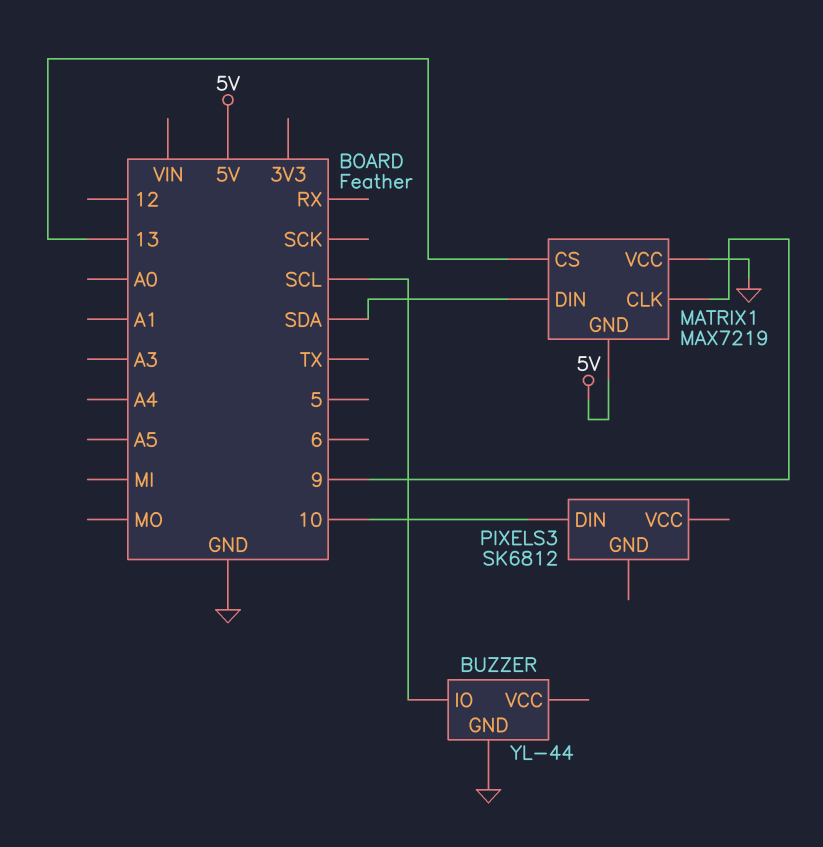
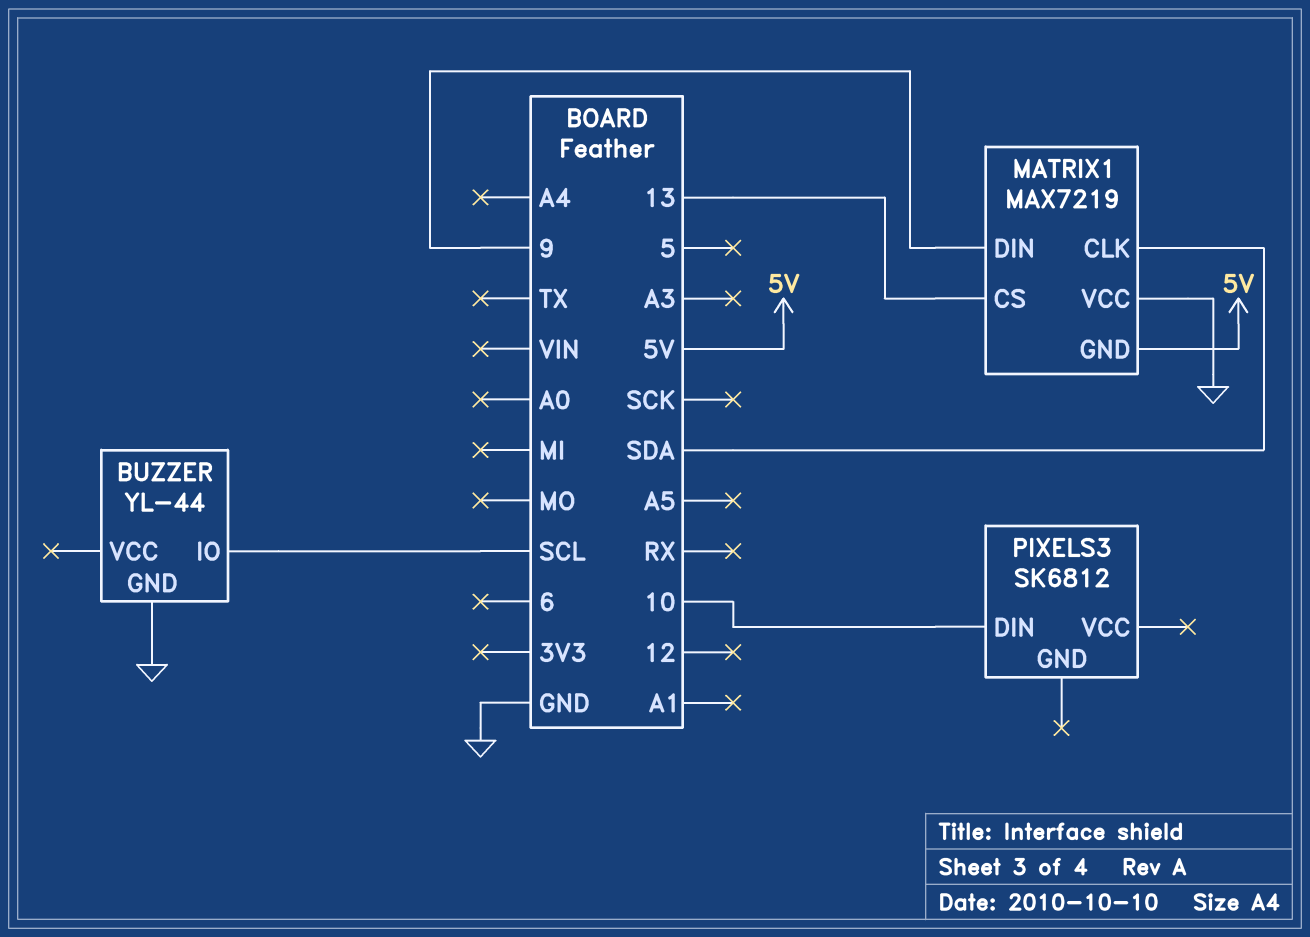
MATRIX1 pin CLK: 9 -> SDA
MATRIX1 pin DIN: SDA -> 9

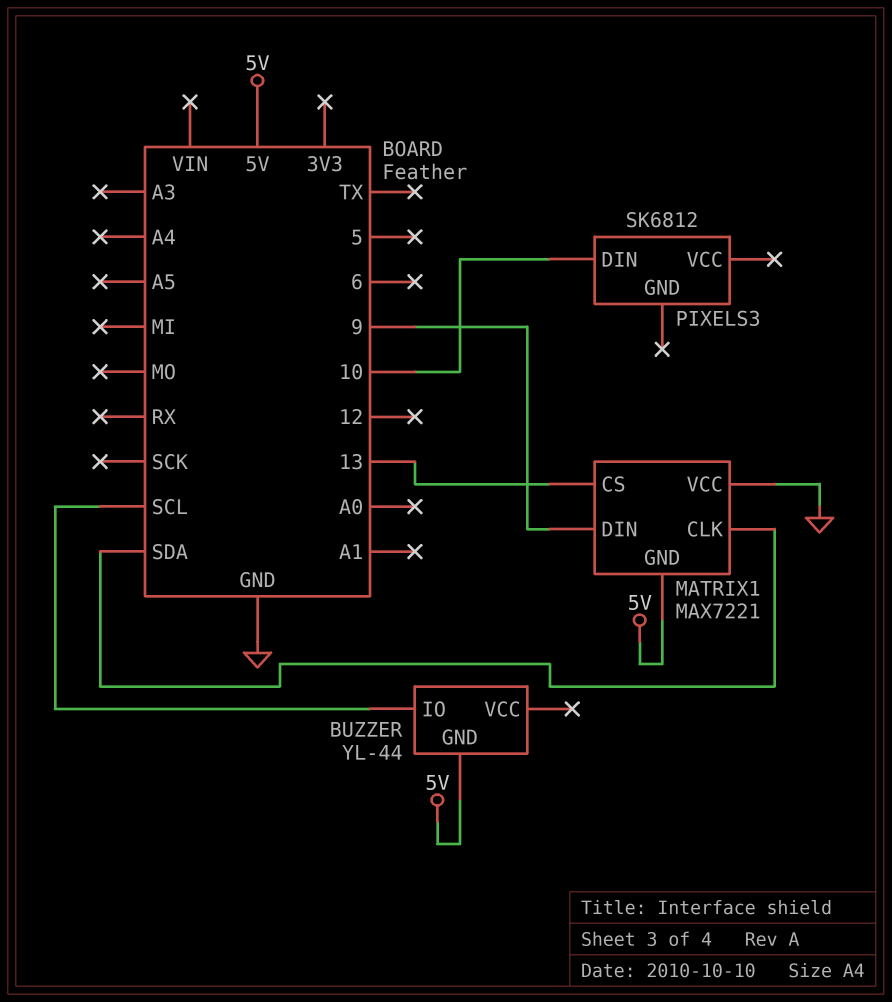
BUZZER pin GND: GND -> 5V
MATRIX1: MAX7219 -> MAX7221

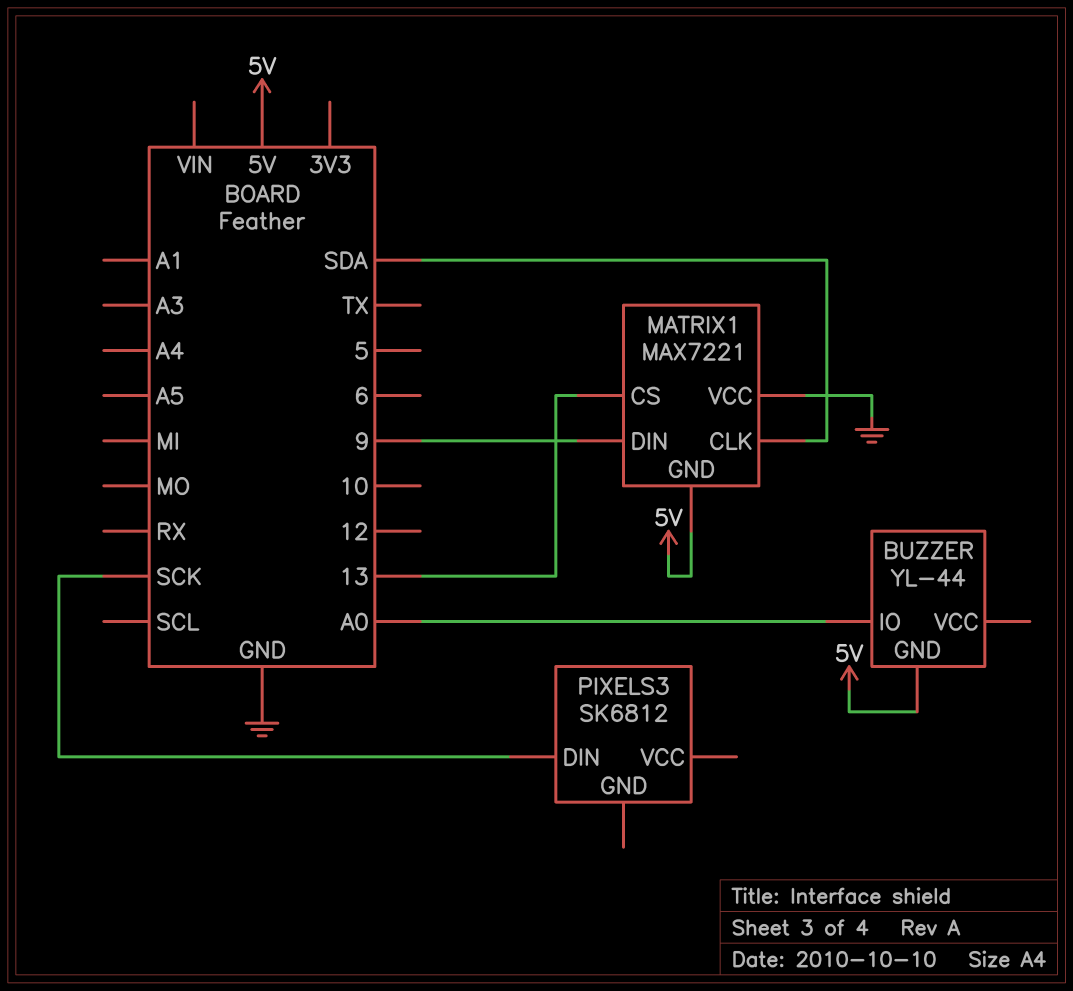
BUZZER pin IO: SCL -> A0
PIXELS3 pin DIN: 10 -> SCK

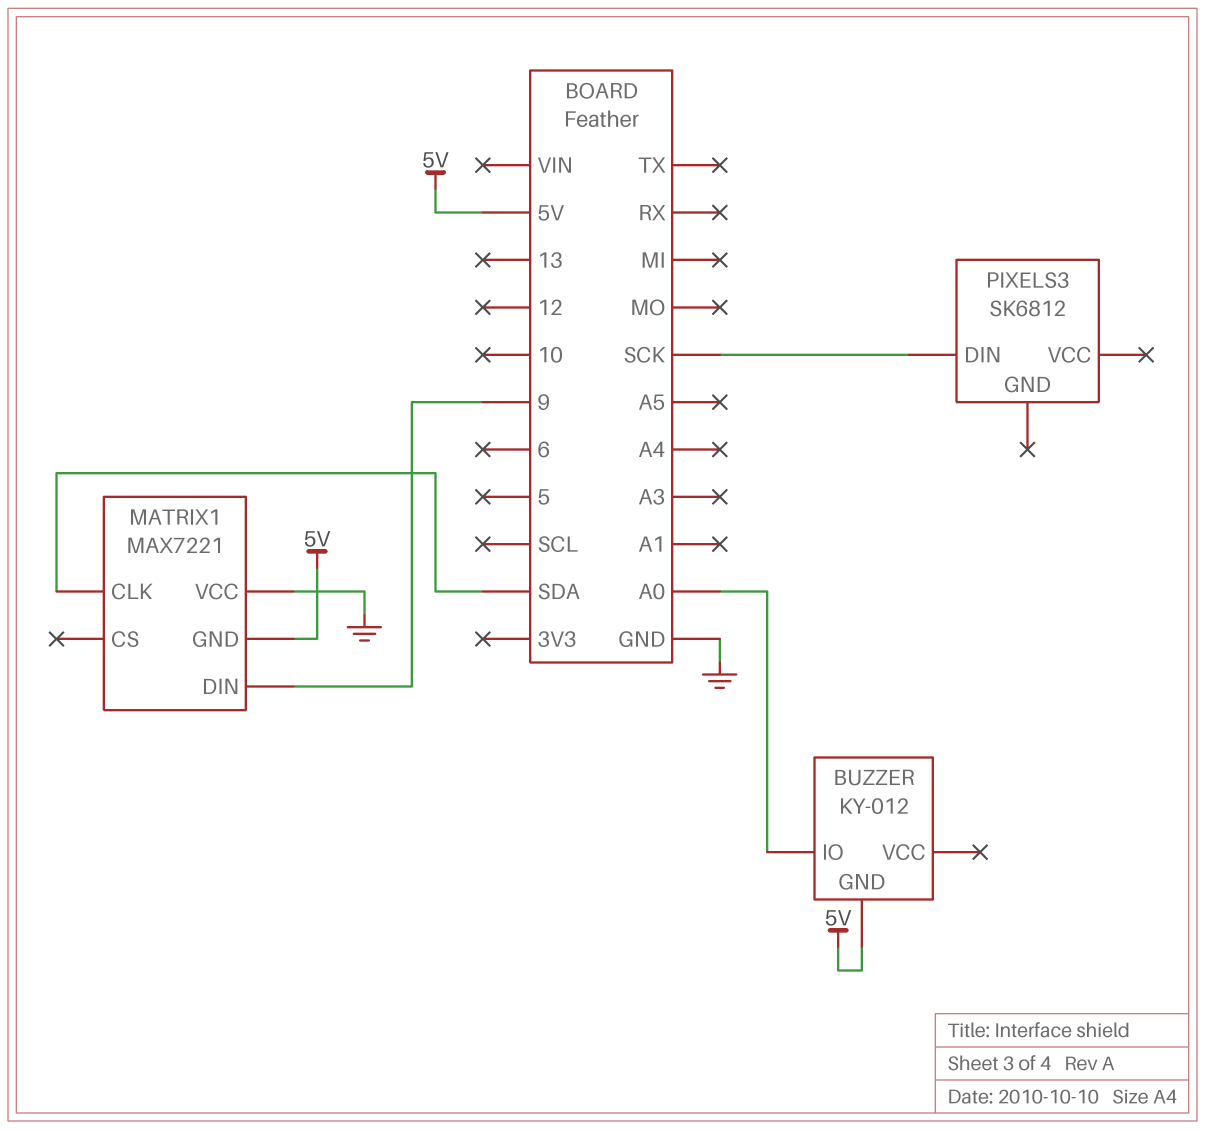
BUZZER: YL-44 -> KY-012
MATRIX1 pin CS: 13 -> none

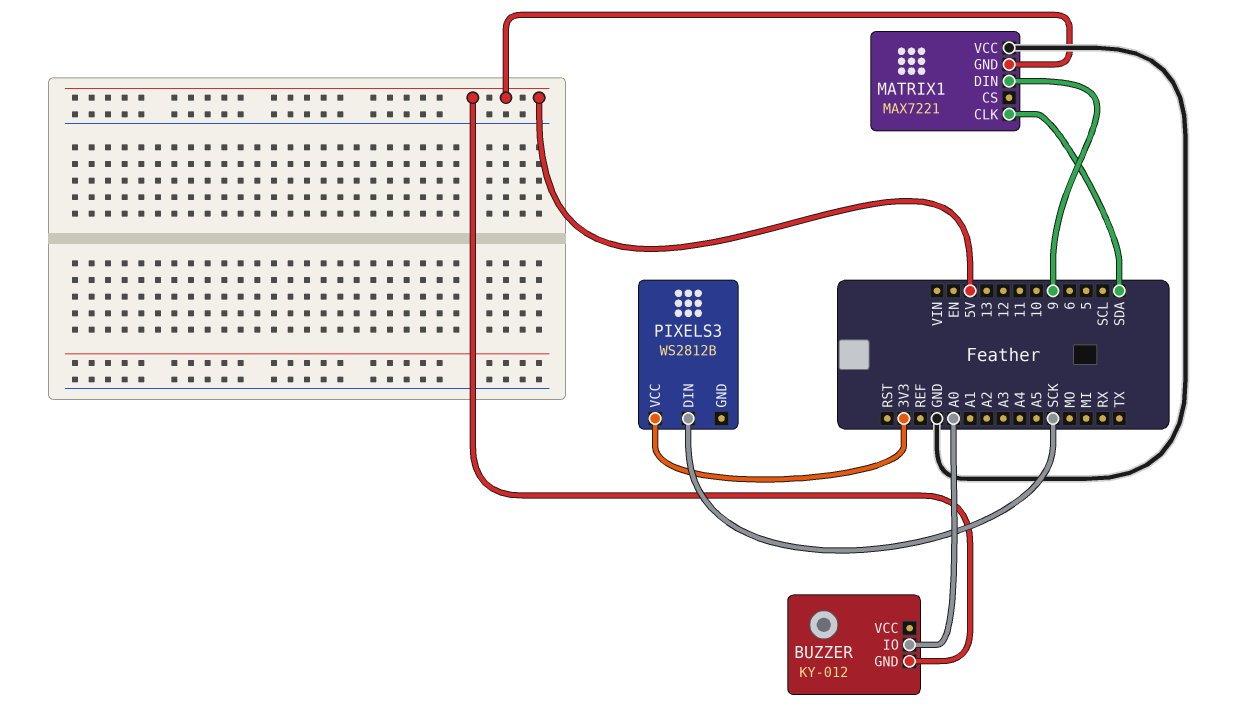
PIXELS3: SK6812 -> WS2812B
PIXELS3 pin VCC: none -> 3V3

